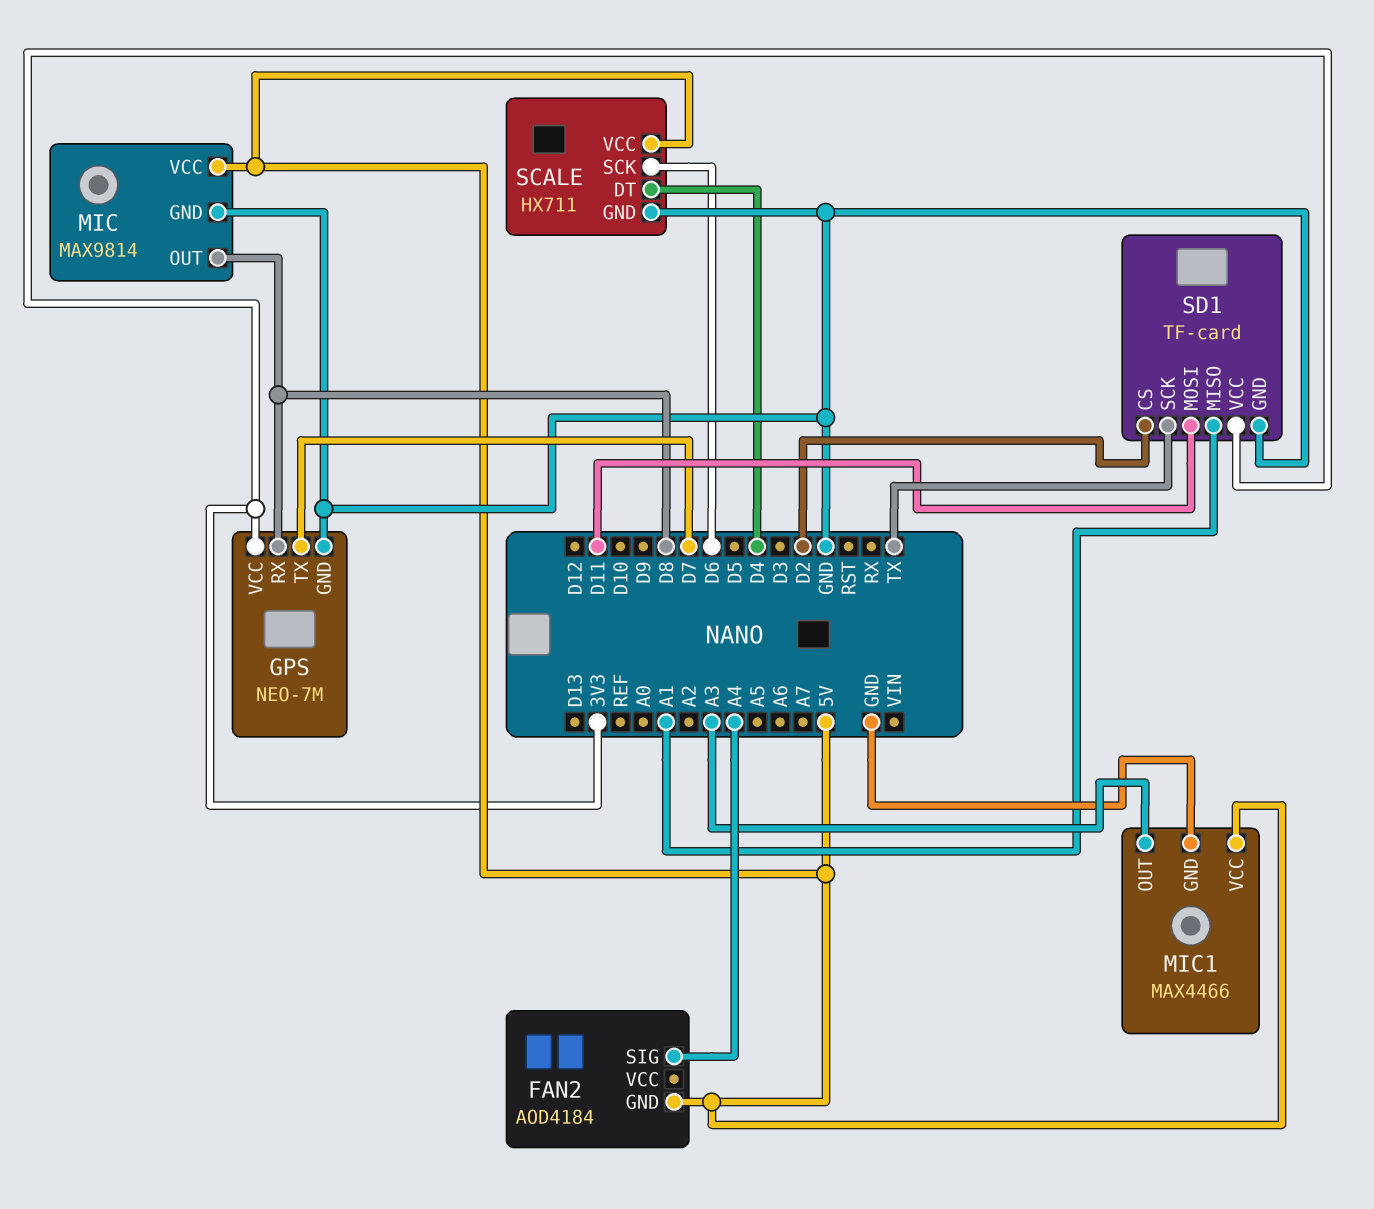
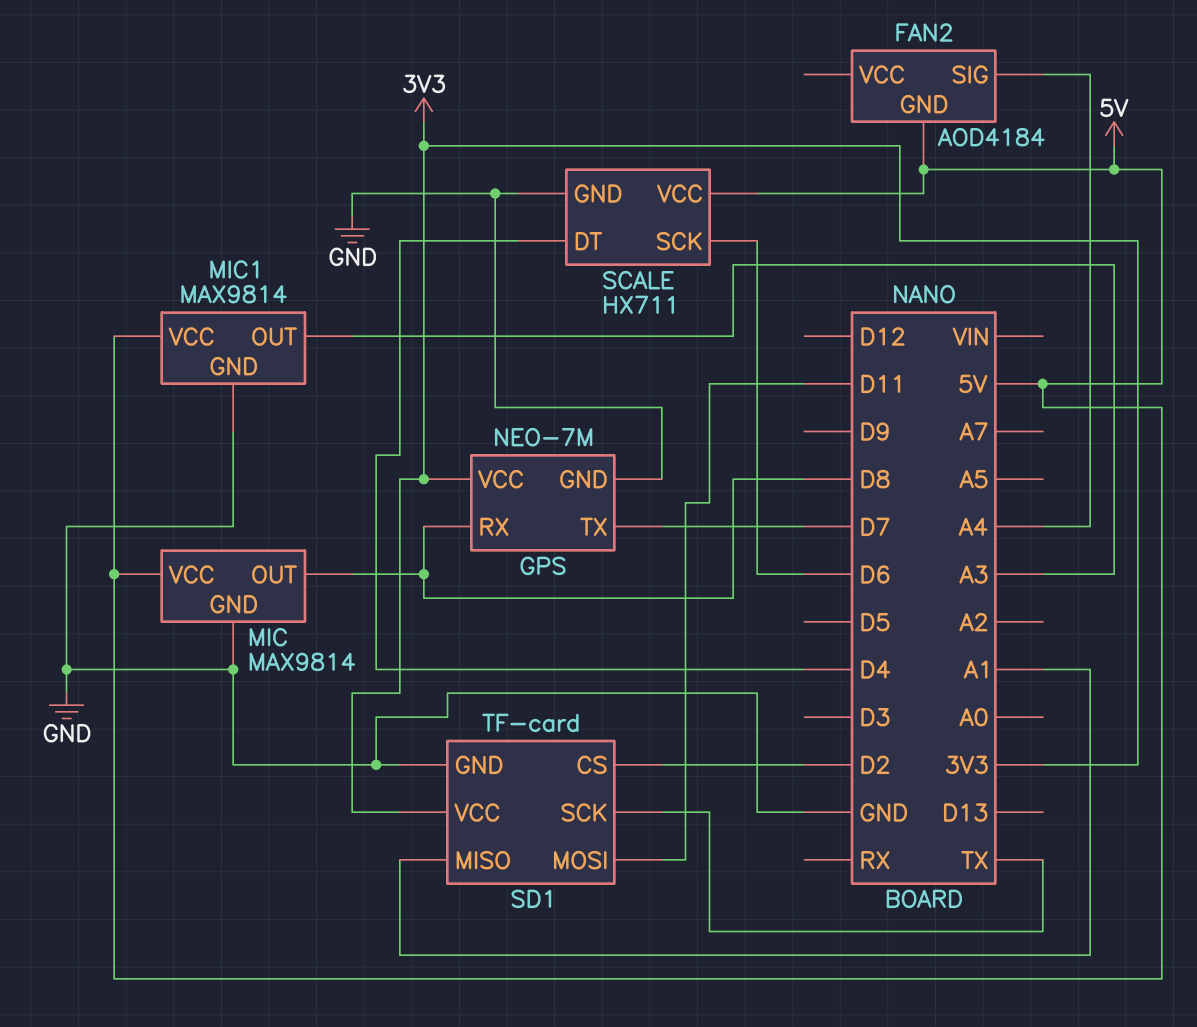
MIC1: MAX4466 -> MAX9814

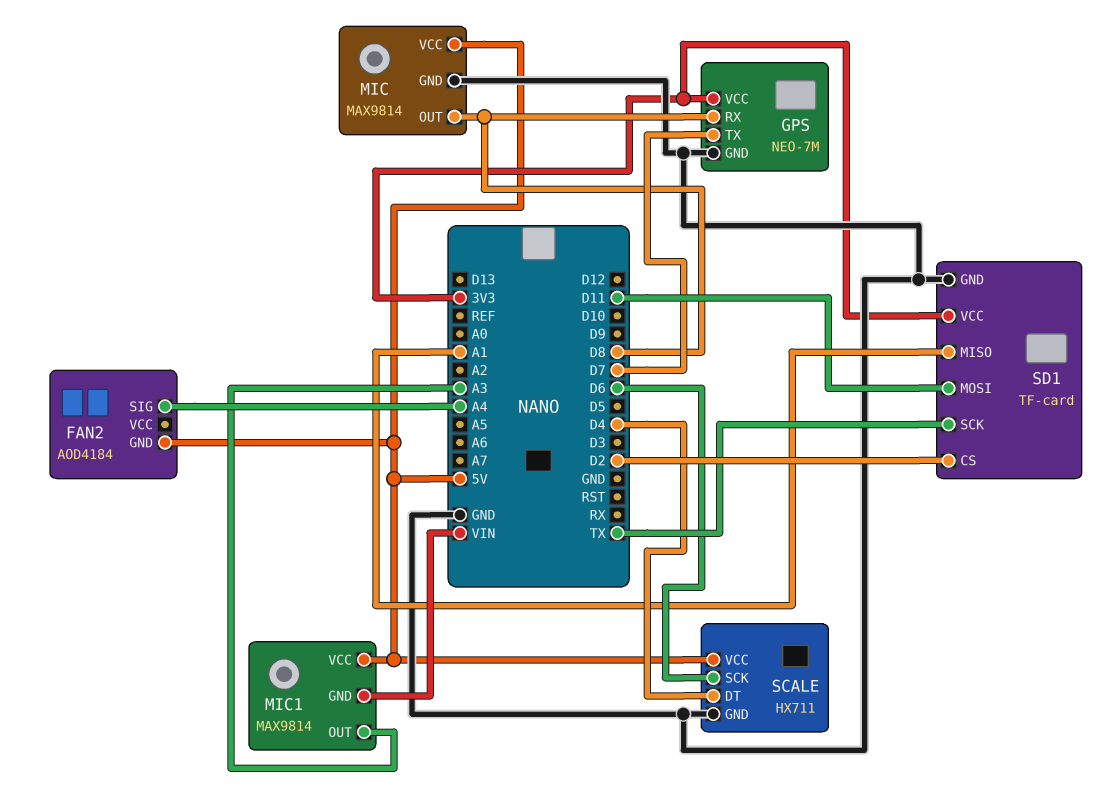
MIC1 pin GND: GND -> VIN

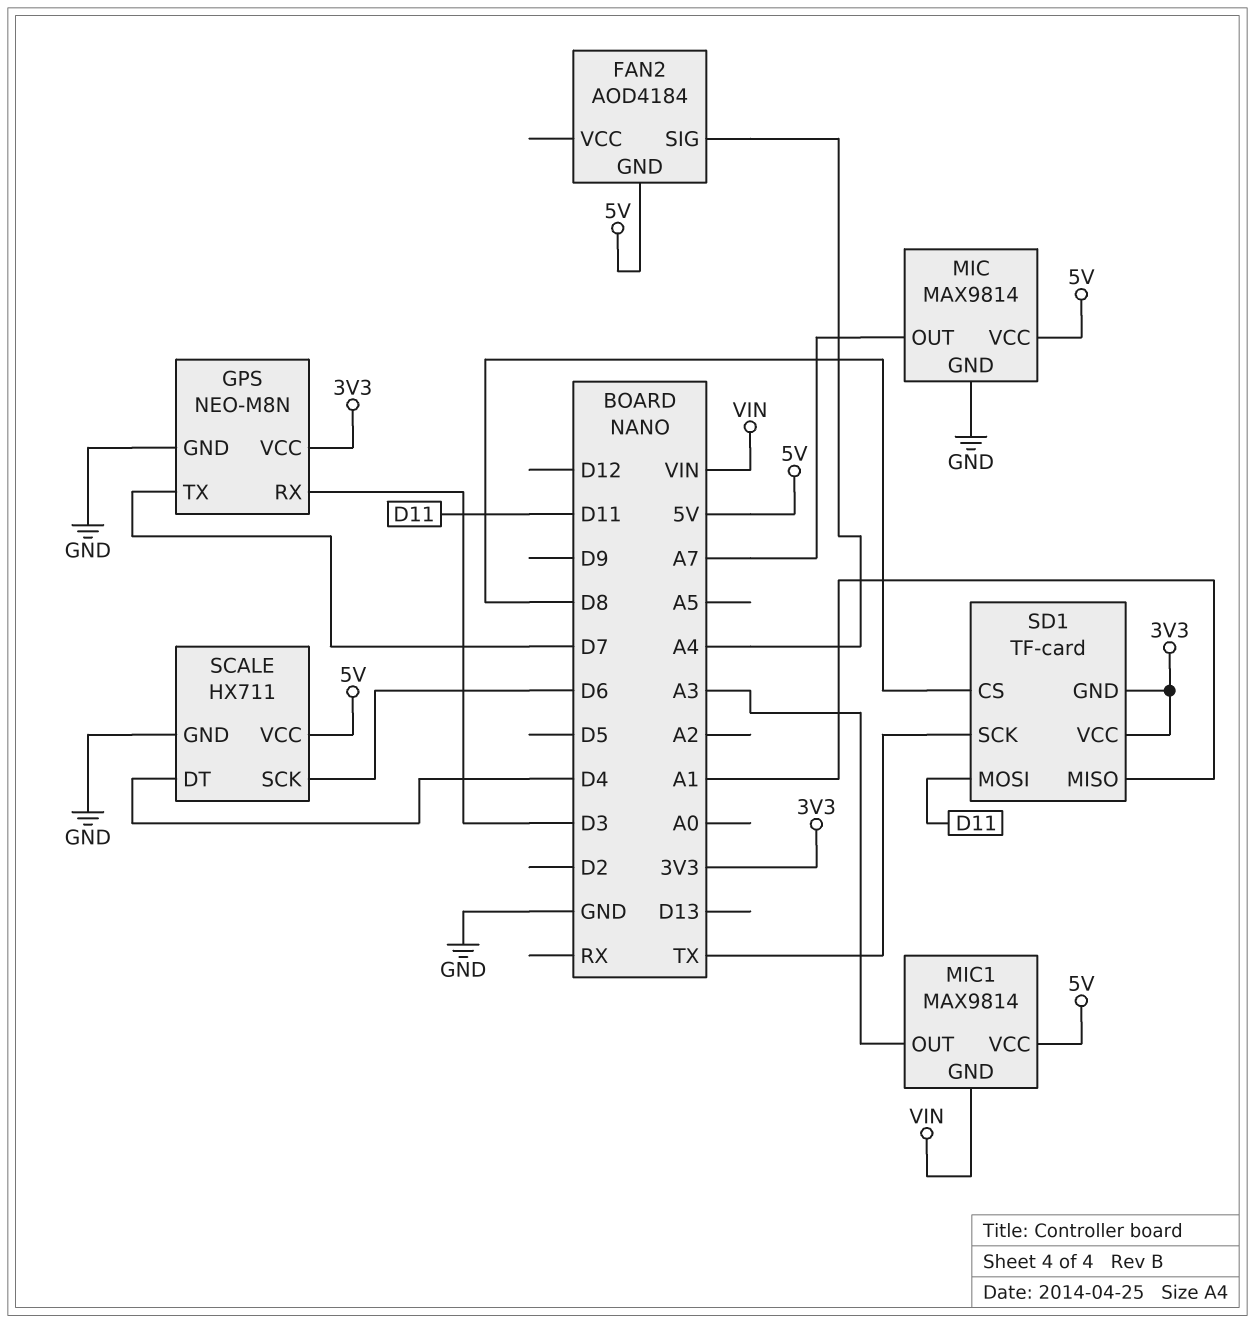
GPS: NEO-7M -> NEO-M8N
GPS pin RX: D8 -> D3
MIC pin OUT: D8 -> A7
SD1 pin CS: D2 -> D8
SD1 pin GND: GND -> 3V3

